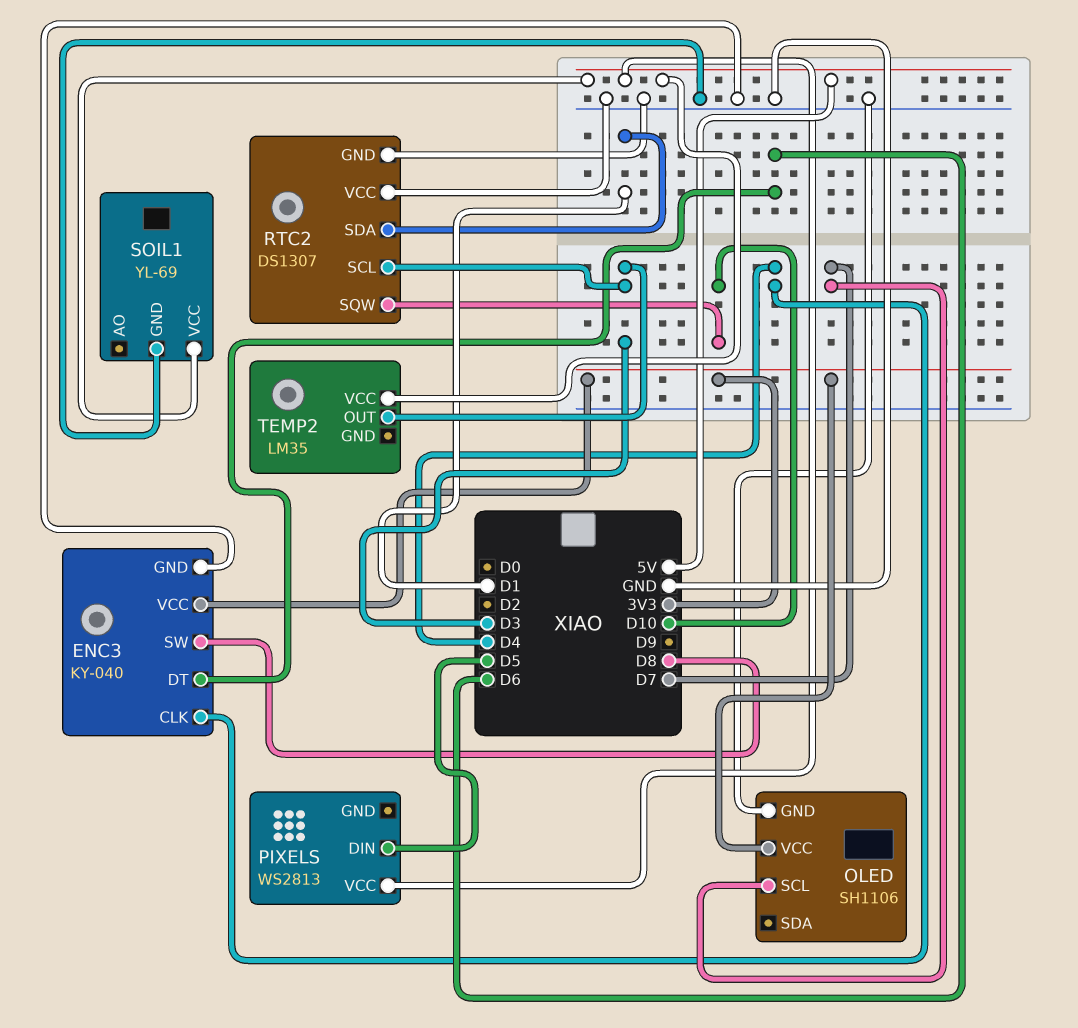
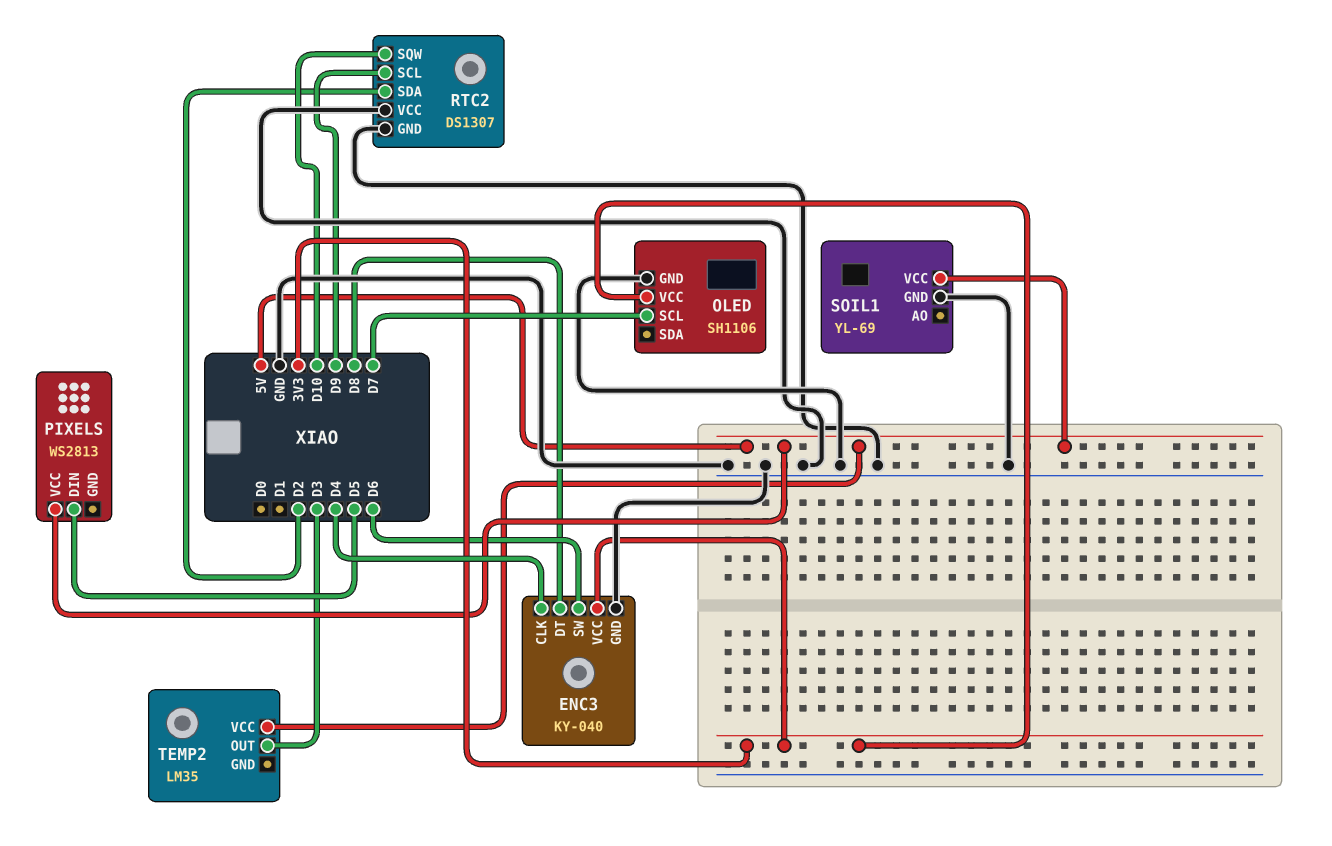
ENC3 pin DT: D6 -> D8
ENC3 pin SW: D8 -> D6
RTC2 pin SCL: D3 -> D9
RTC2 pin SDA: D1 -> D2

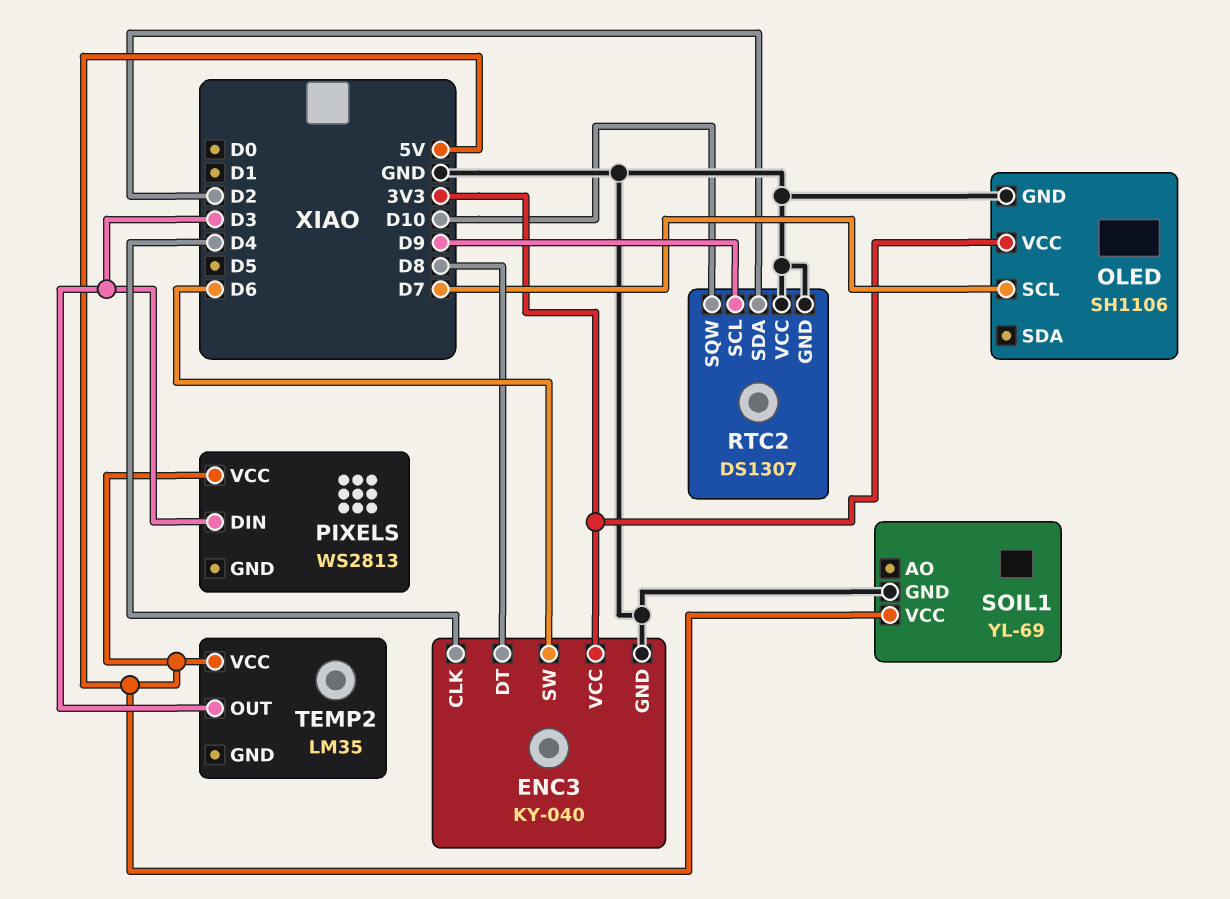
PIXELS pin DIN: D5 -> D3

